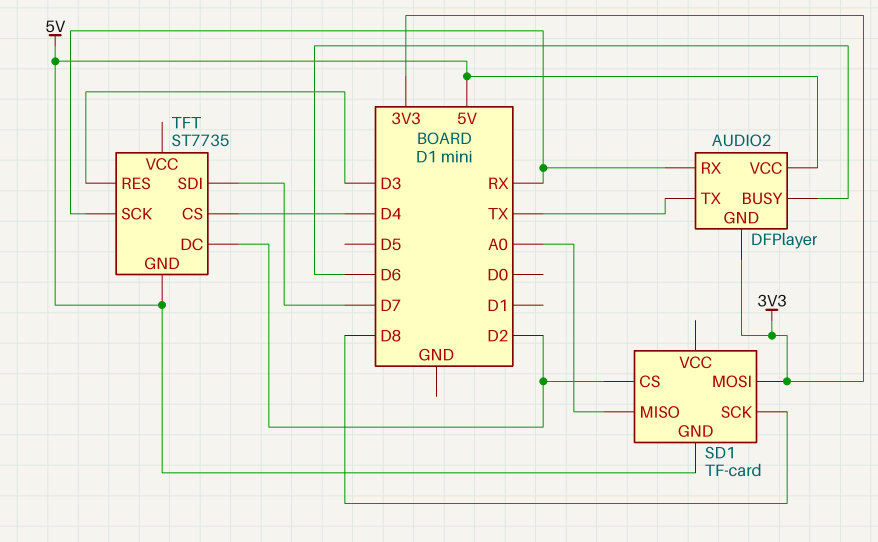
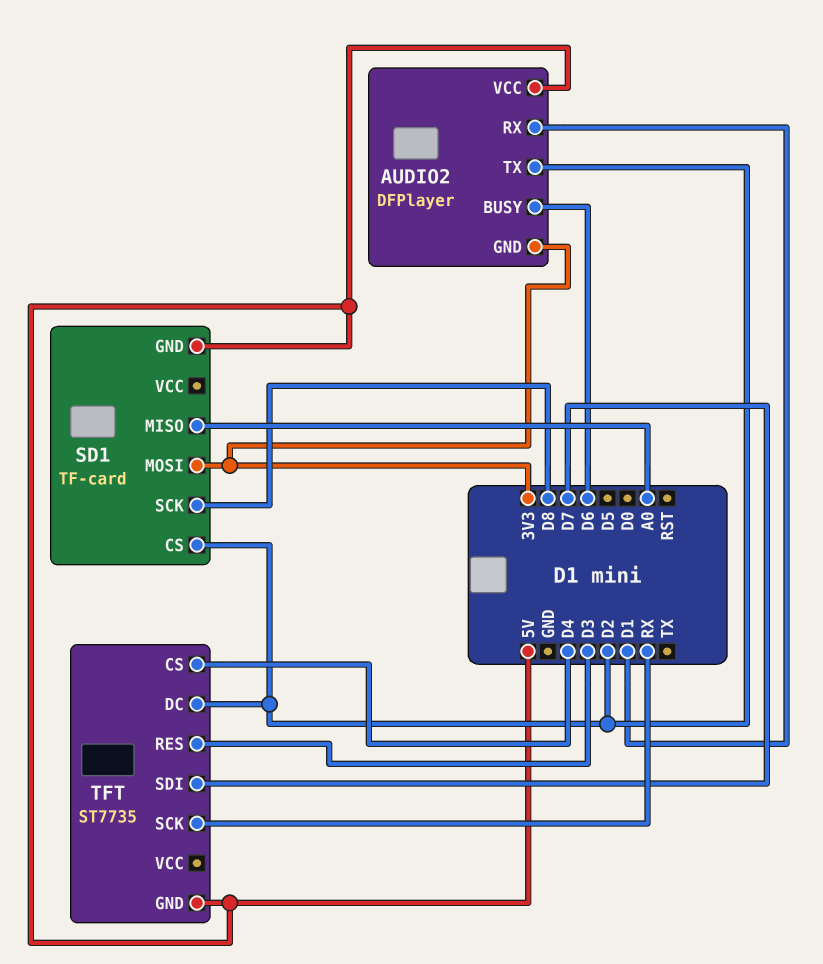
AUDIO2 pin RX: RX -> D1
AUDIO2 pin TX: TX -> D2

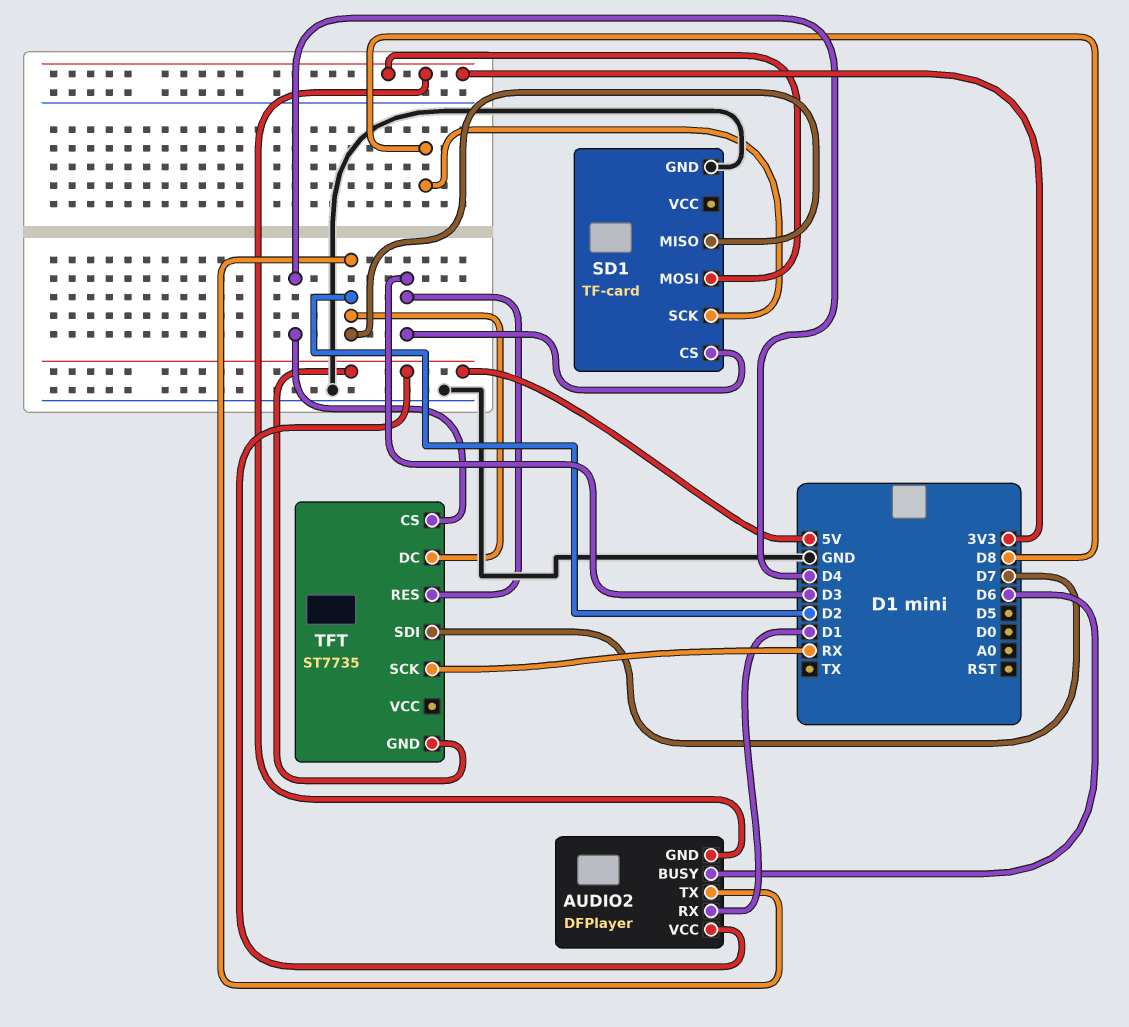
SD1 pin CS: D2 -> D3
SD1 pin GND: 5V -> GND
SD1 pin MISO: A0 -> D2

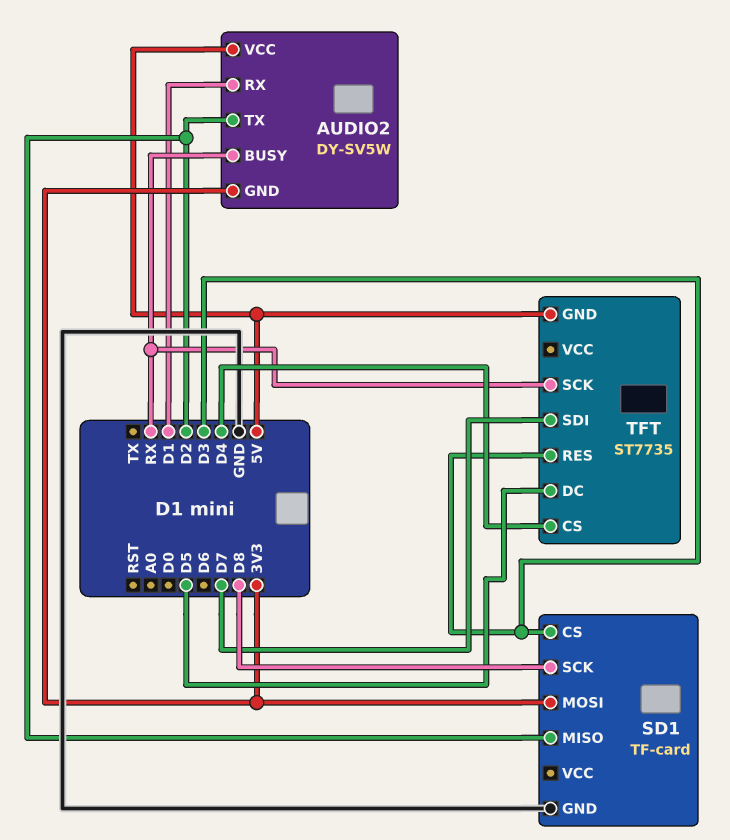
AUDIO2: DFPlayer -> DY-SV5W
AUDIO2 pin BUSY: D6 -> RX
TFT pin DC: D2 -> D5

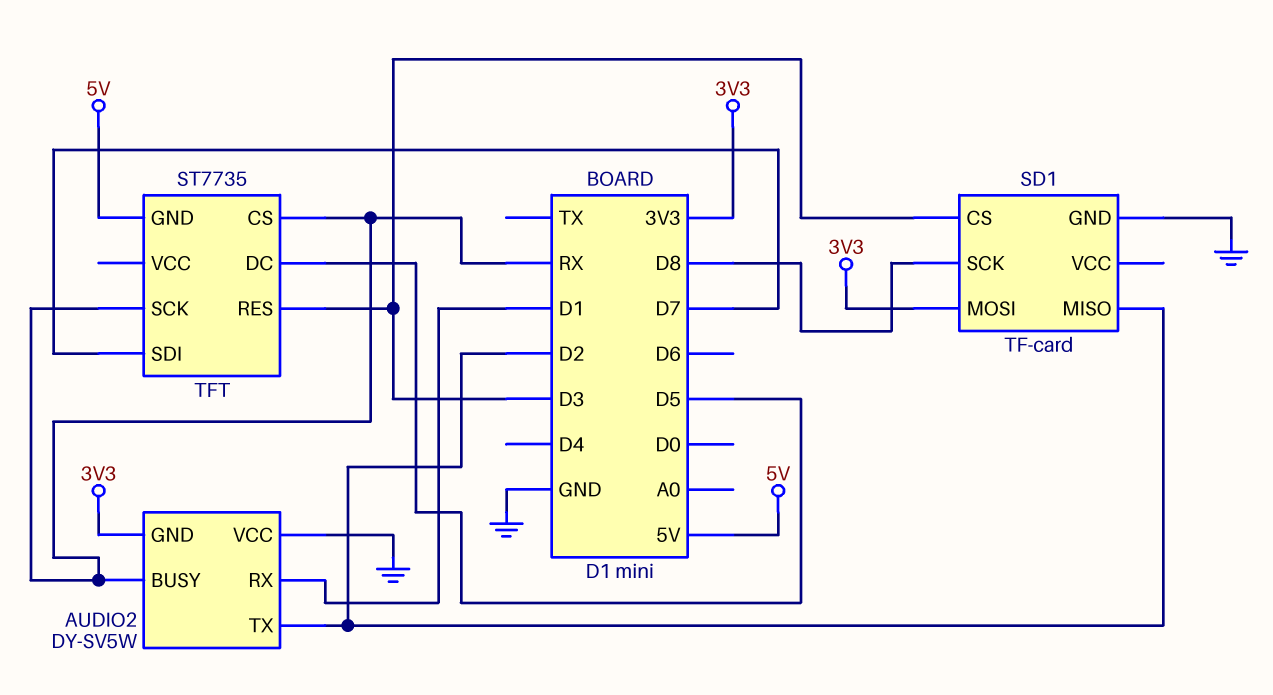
AUDIO2 pin VCC: 5V -> GND
TFT pin CS: D4 -> RX

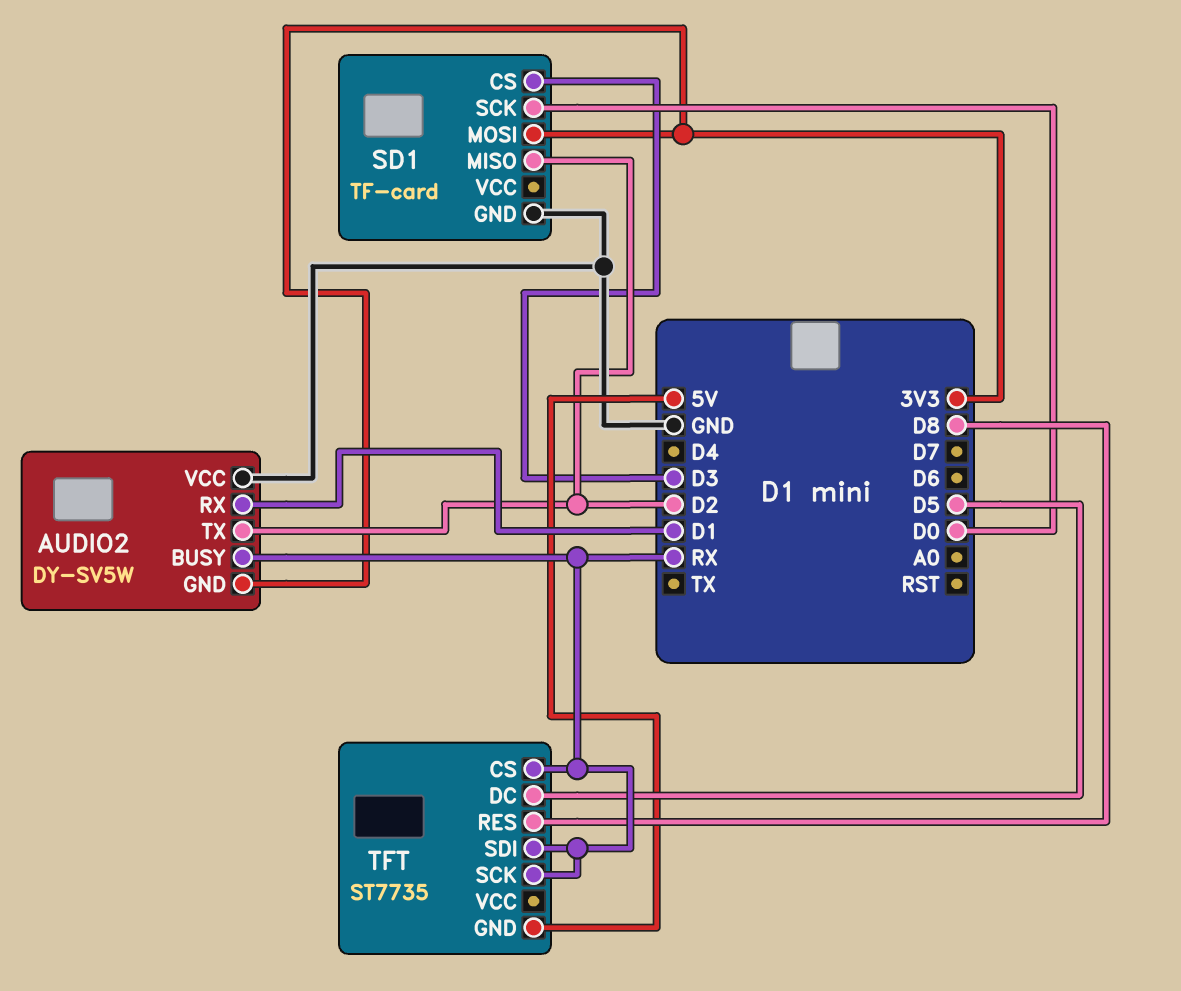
SD1 pin SCK: D8 -> D0
TFT pin RES: D3 -> D8
TFT pin SDI: D7 -> RX

